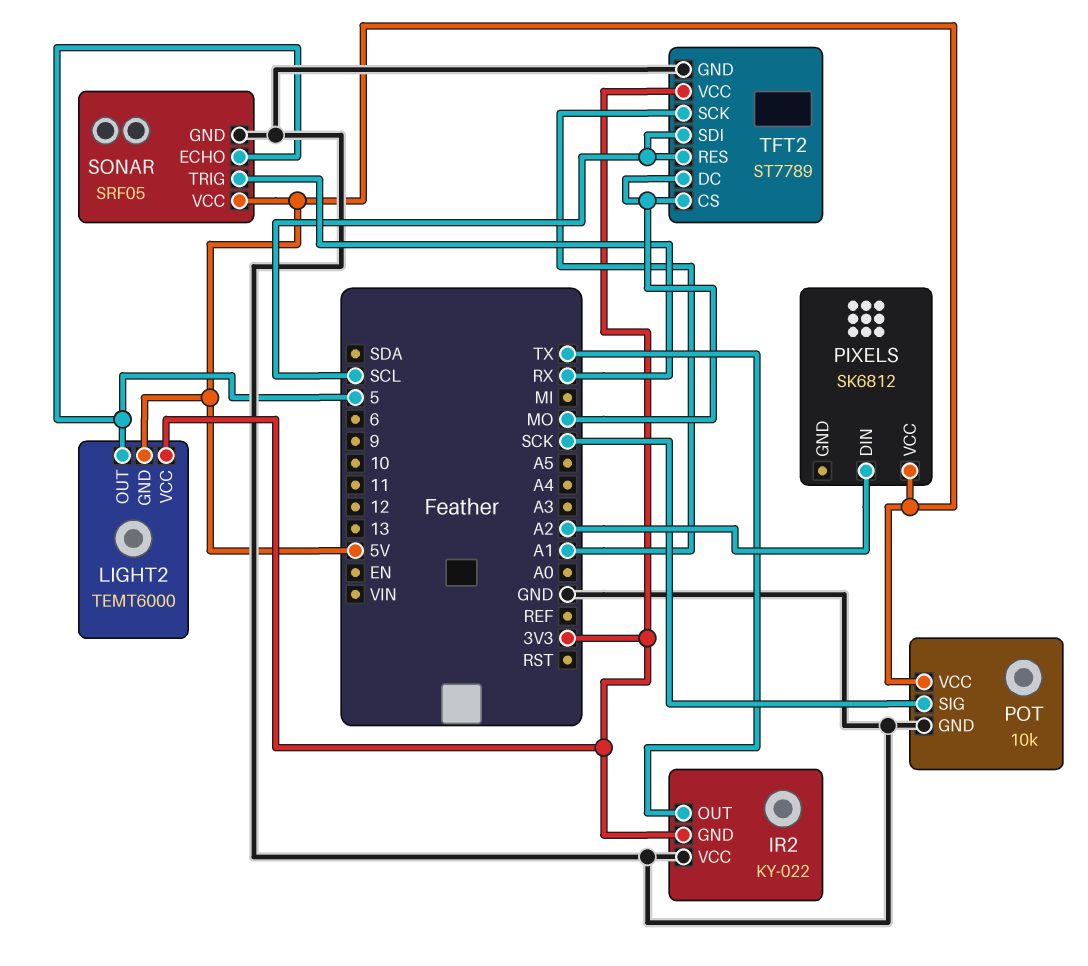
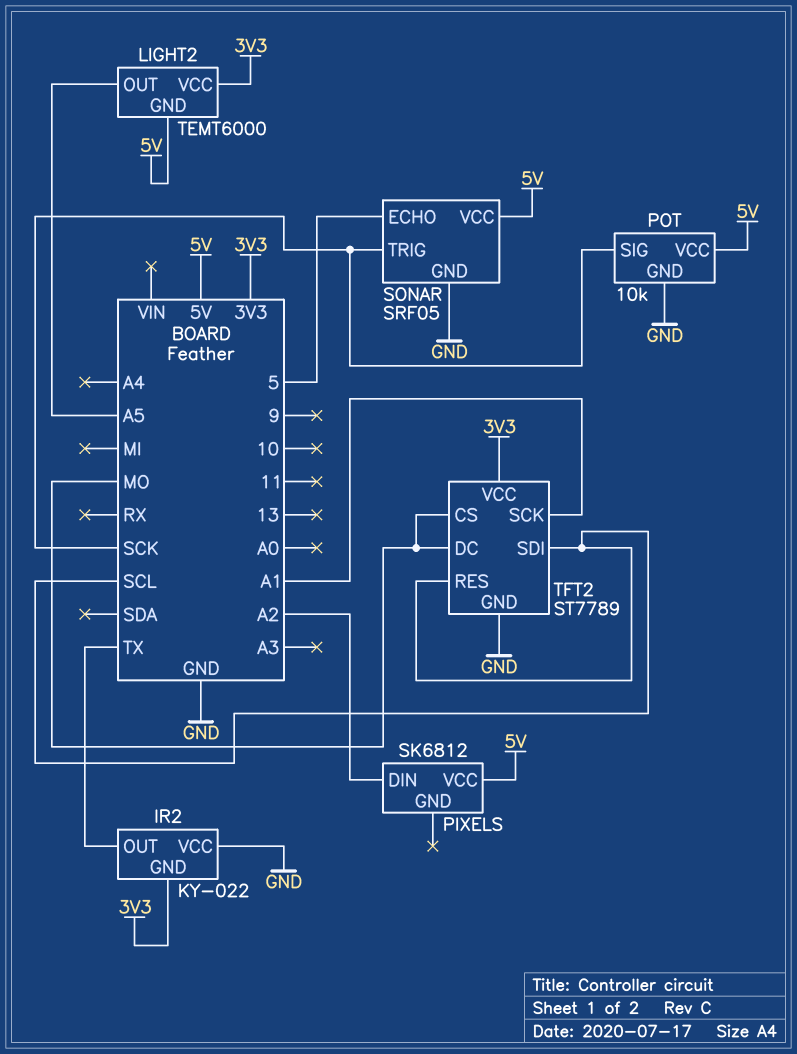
LIGHT2 pin OUT: 5 -> A5
SONAR pin TRIG: RX -> SCK

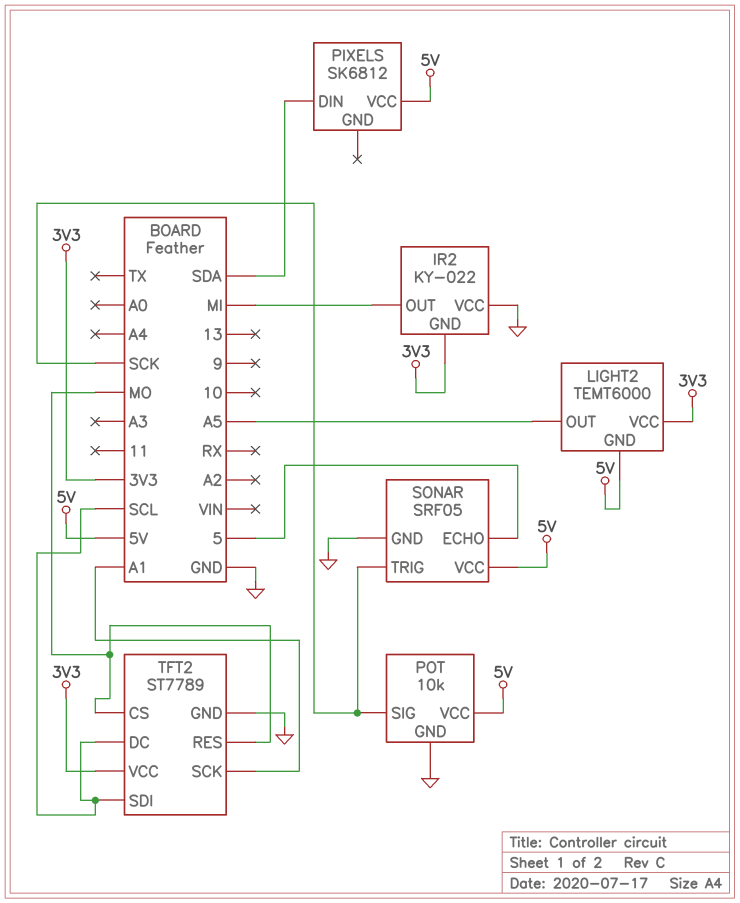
IR2 pin OUT: TX -> MI
PIXELS pin DIN: A2 -> SDA
TFT2 pin DC: MO -> SCL
TFT2 pin RES: SCL -> MO

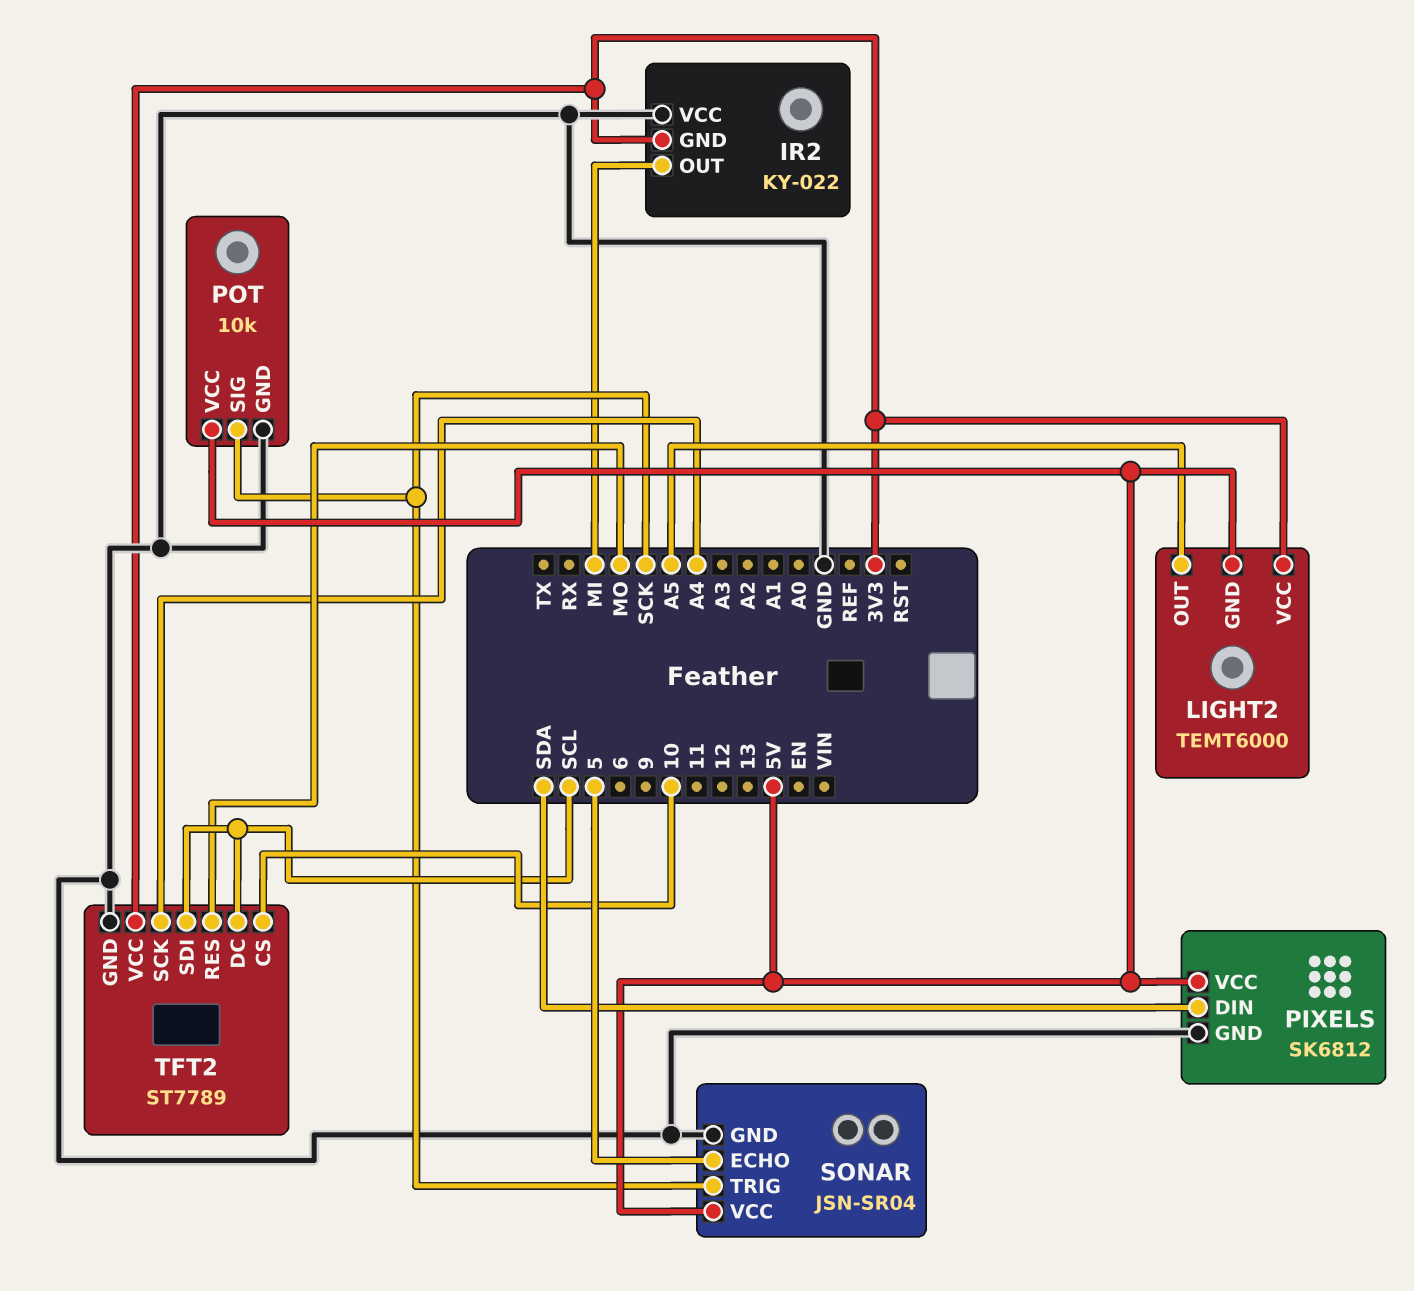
PIXELS pin GND: none -> GND
SONAR: SRF05 -> JSN-SR04
TFT2 pin CS: MO -> 10
TFT2 pin SCK: A1 -> A4

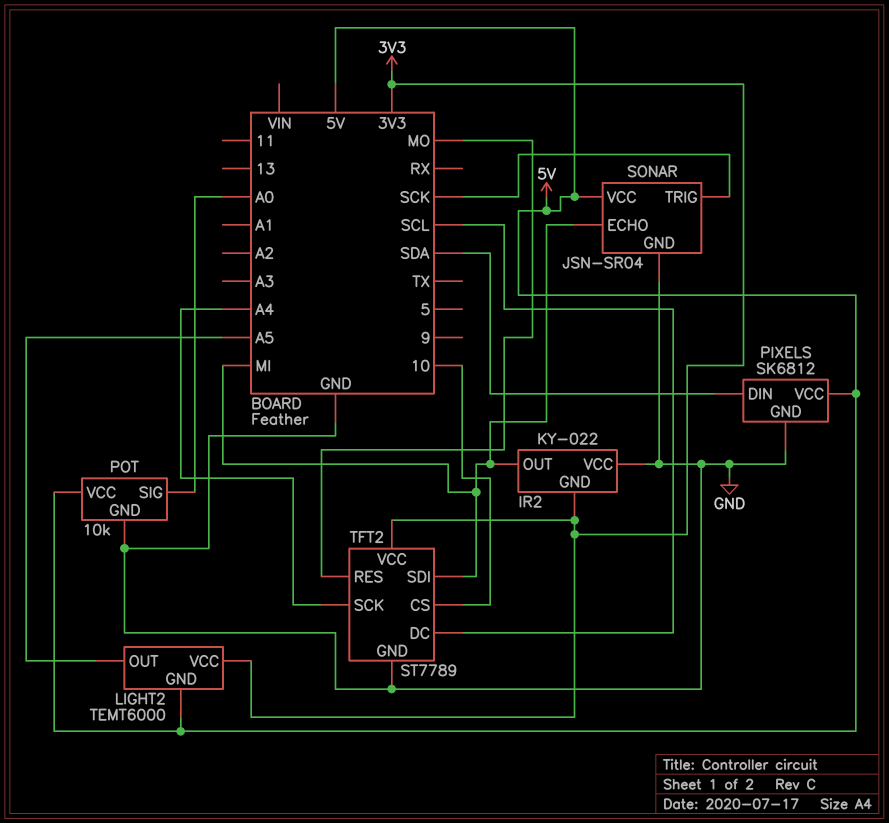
POT pin SIG: SCK -> A0
SONAR pin ECHO: 5 -> MI
TFT2 pin SDI: SCL -> MI

